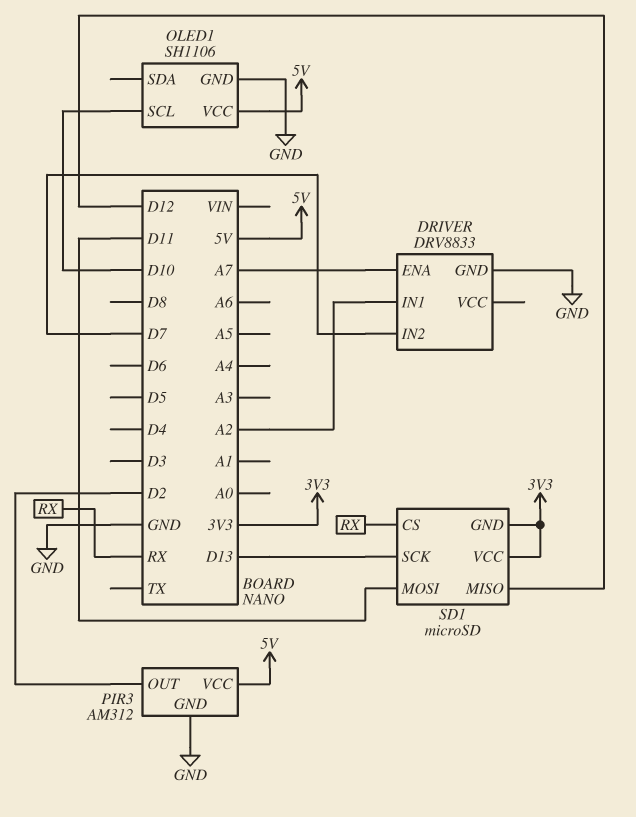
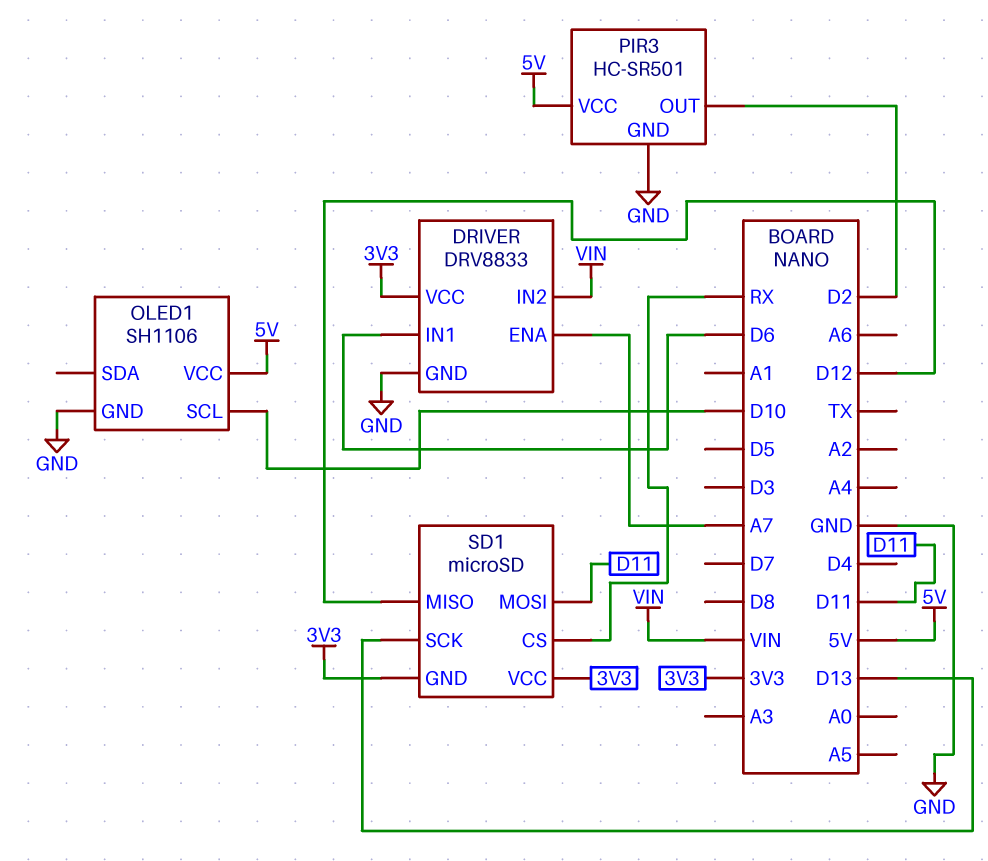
DRIVER pin IN1: A2 -> D6
DRIVER pin IN2: D7 -> VIN
DRIVER pin VCC: none -> 3V3
PIR3: AM312 -> HC-SR501

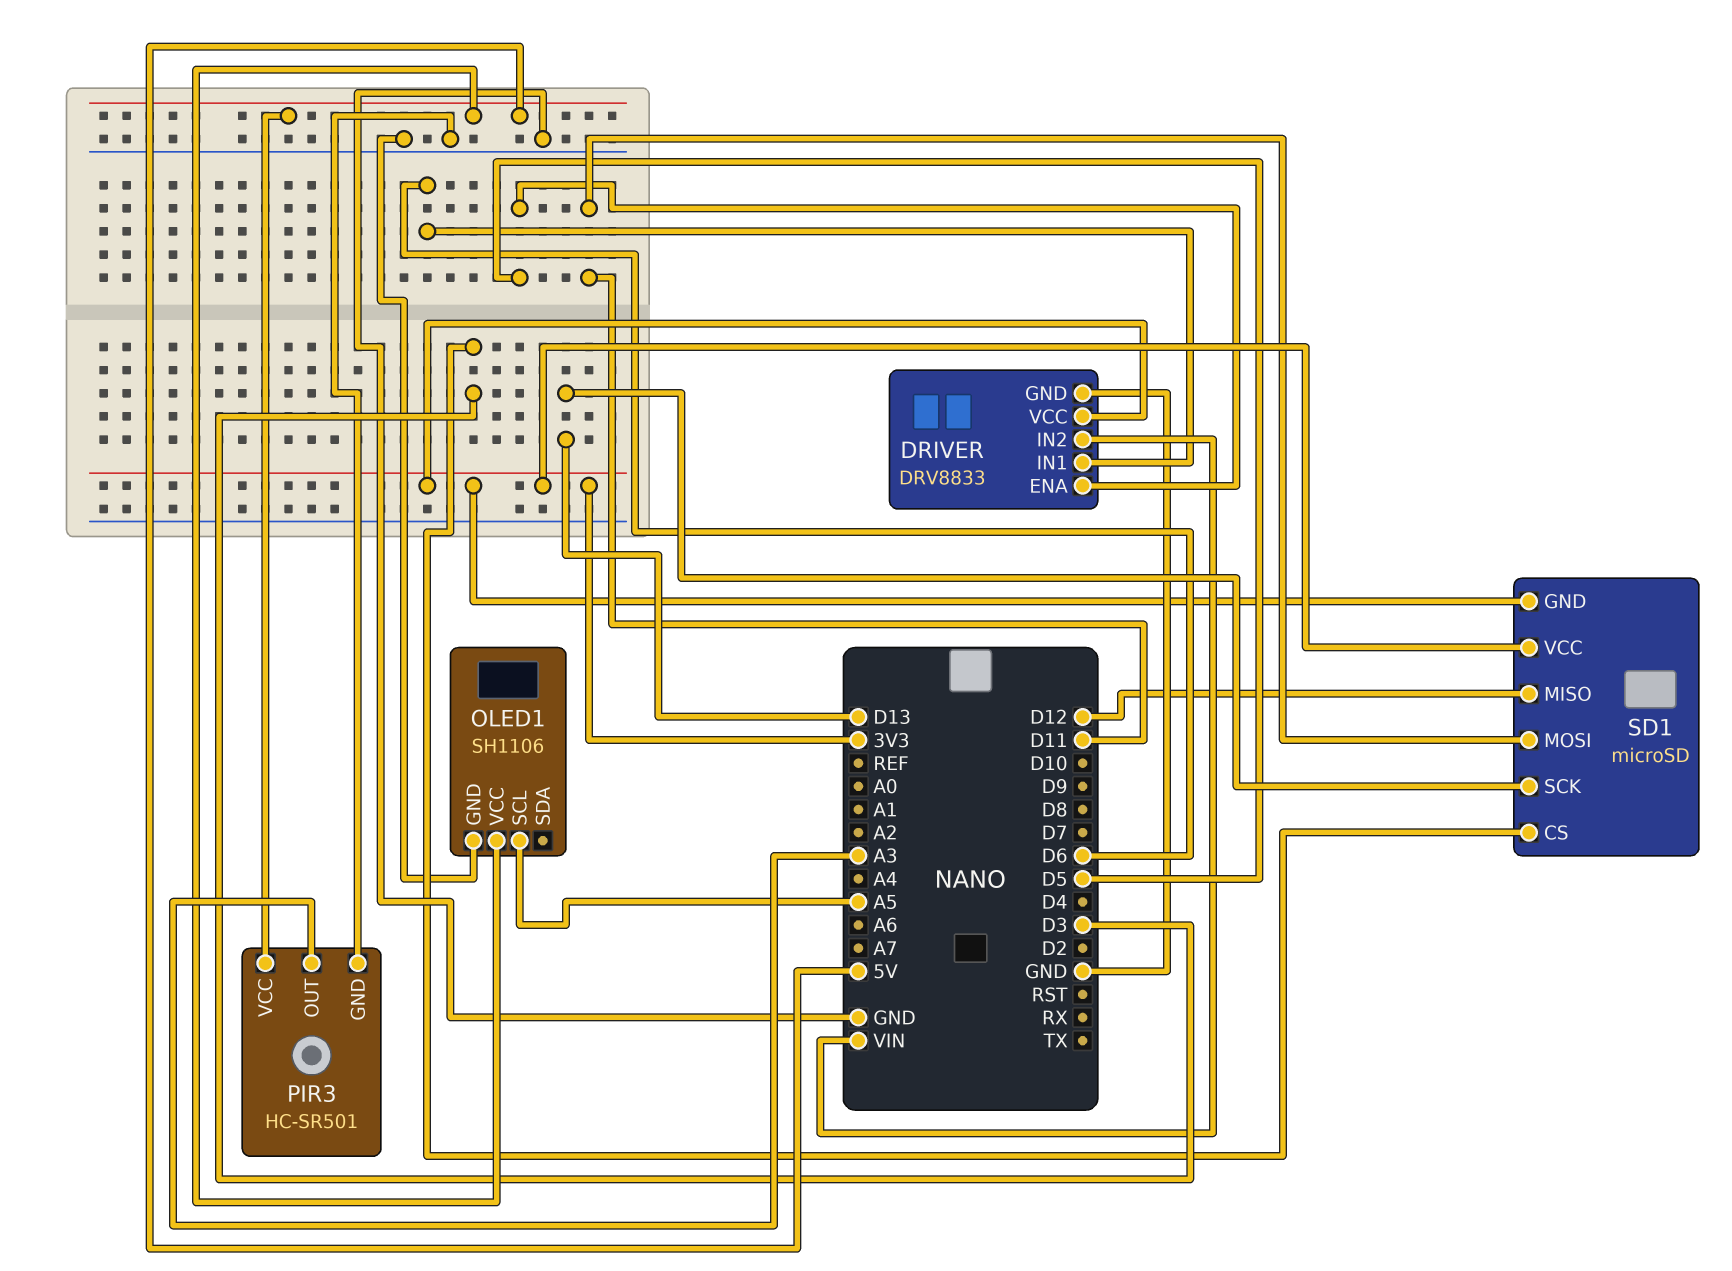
DRIVER pin ENA: A7 -> D5
OLED1 pin SCL: D10 -> A5
PIR3 pin OUT: D2 -> A3
SD1 pin CS: RX -> D3

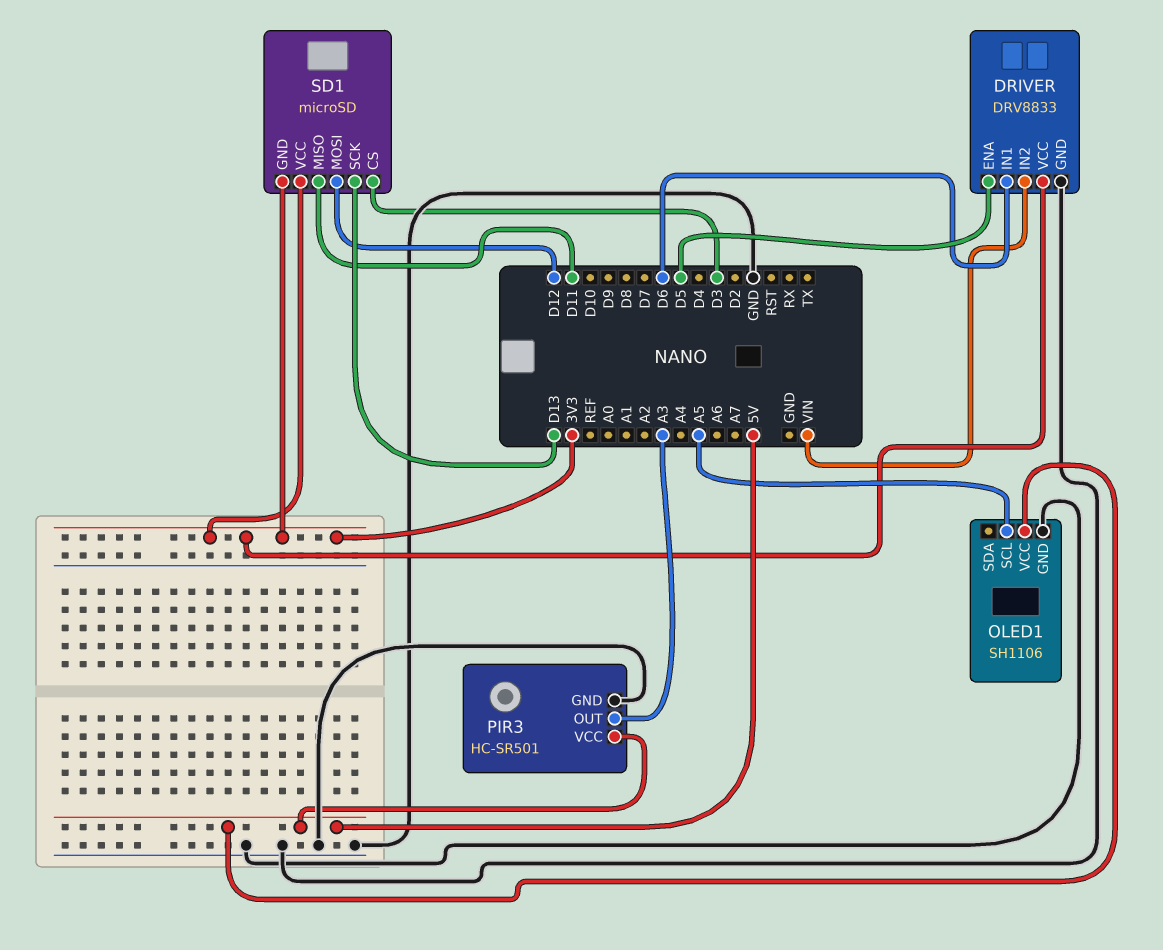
SD1 pin MISO: D12 -> D11
SD1 pin MOSI: D11 -> D12

